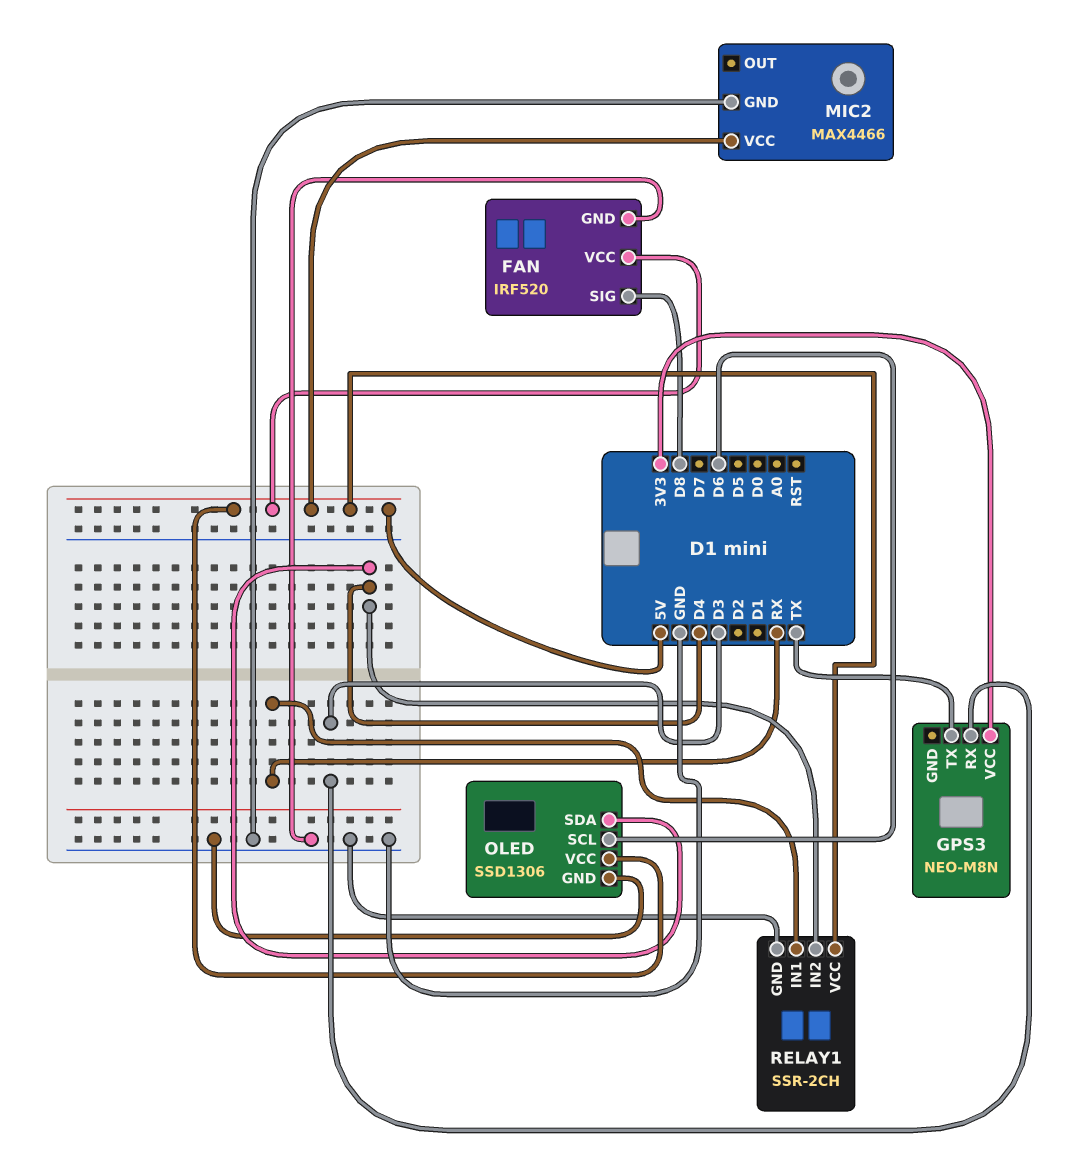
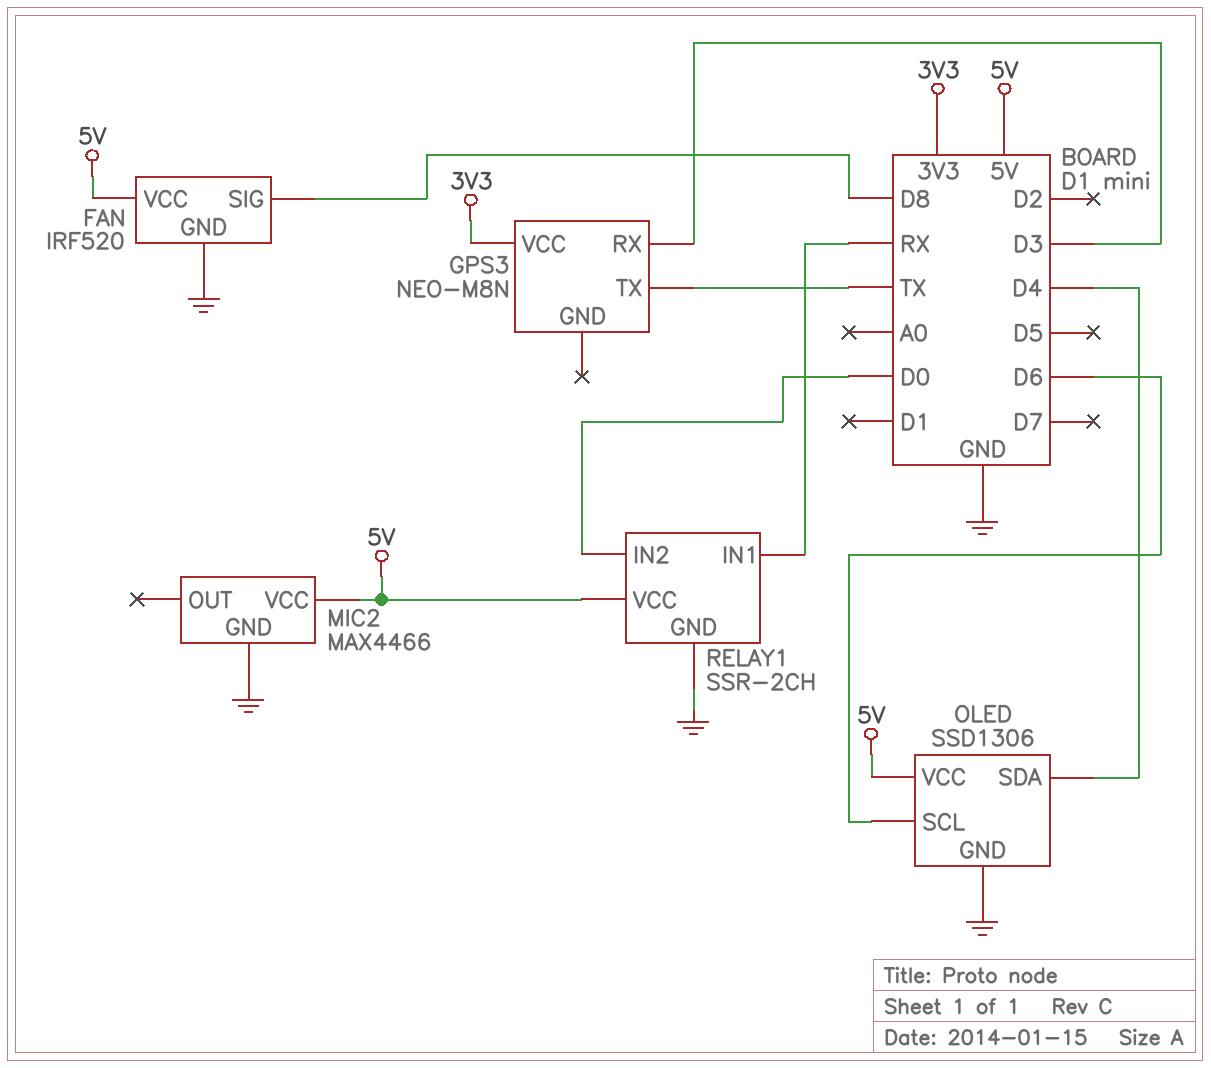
RELAY1 pin IN2: D4 -> D0

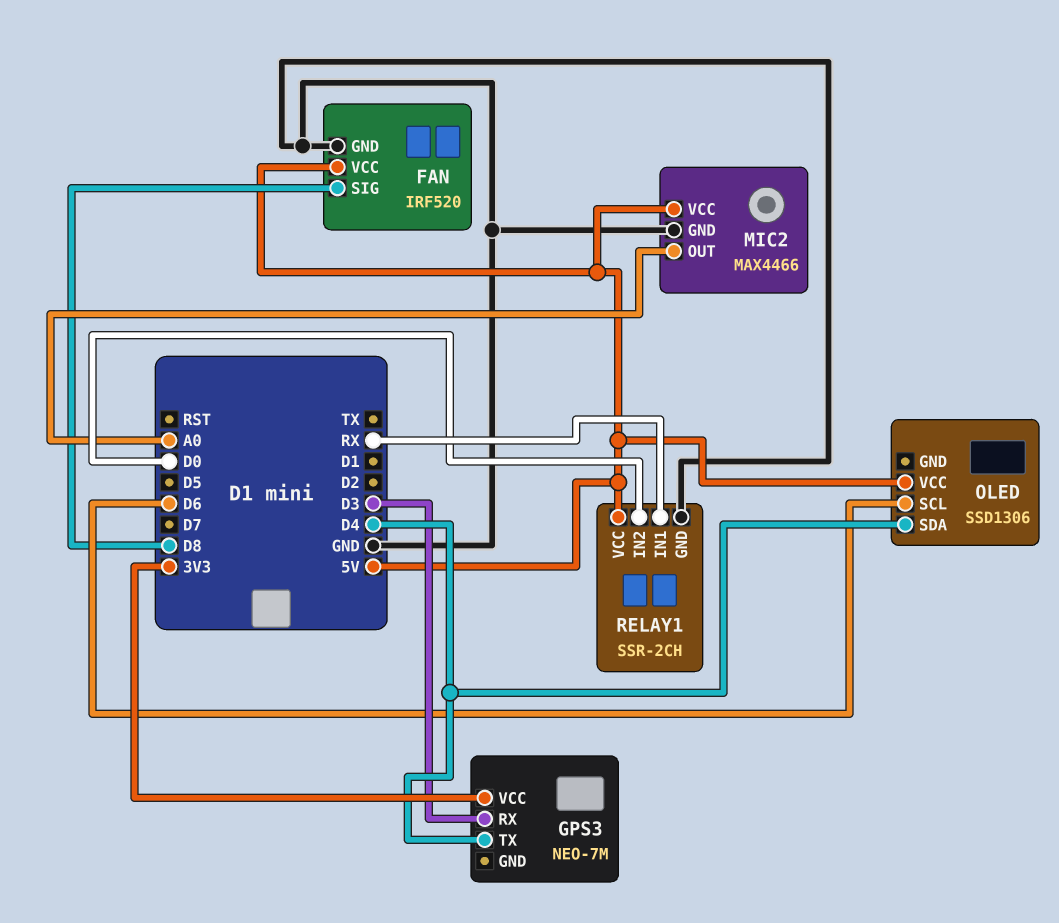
GPS3: NEO-M8N -> NEO-7M
GPS3 pin TX: TX -> D4
MIC2 pin OUT: none -> A0
OLED pin GND: GND -> none

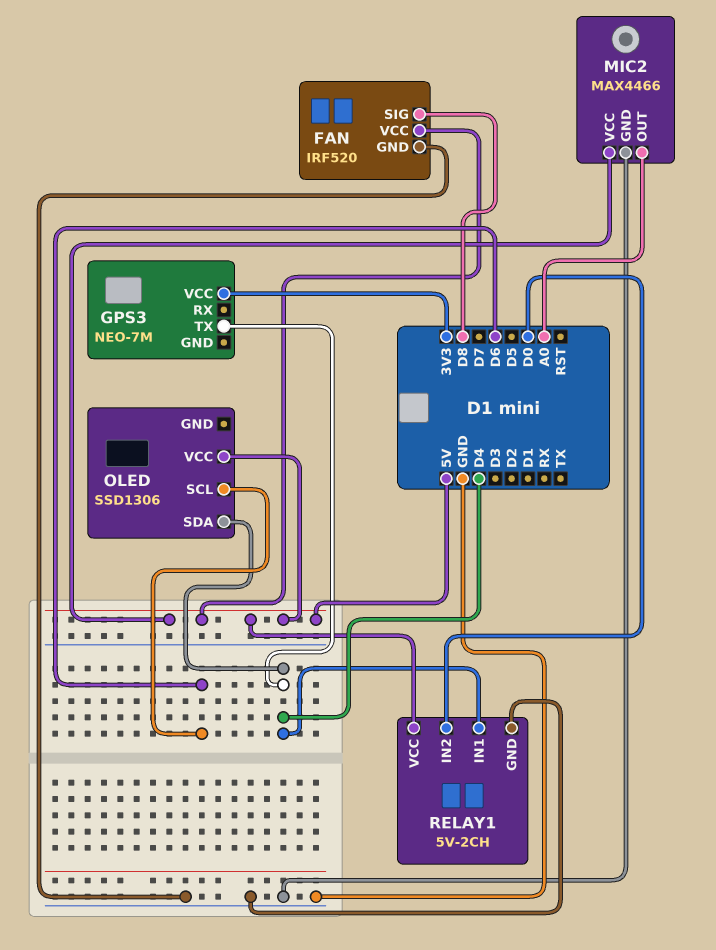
GPS3 pin RX: D3 -> none
RELAY1: SSR-2CH -> 5V-2CH
RELAY1 pin IN1: RX -> D4

